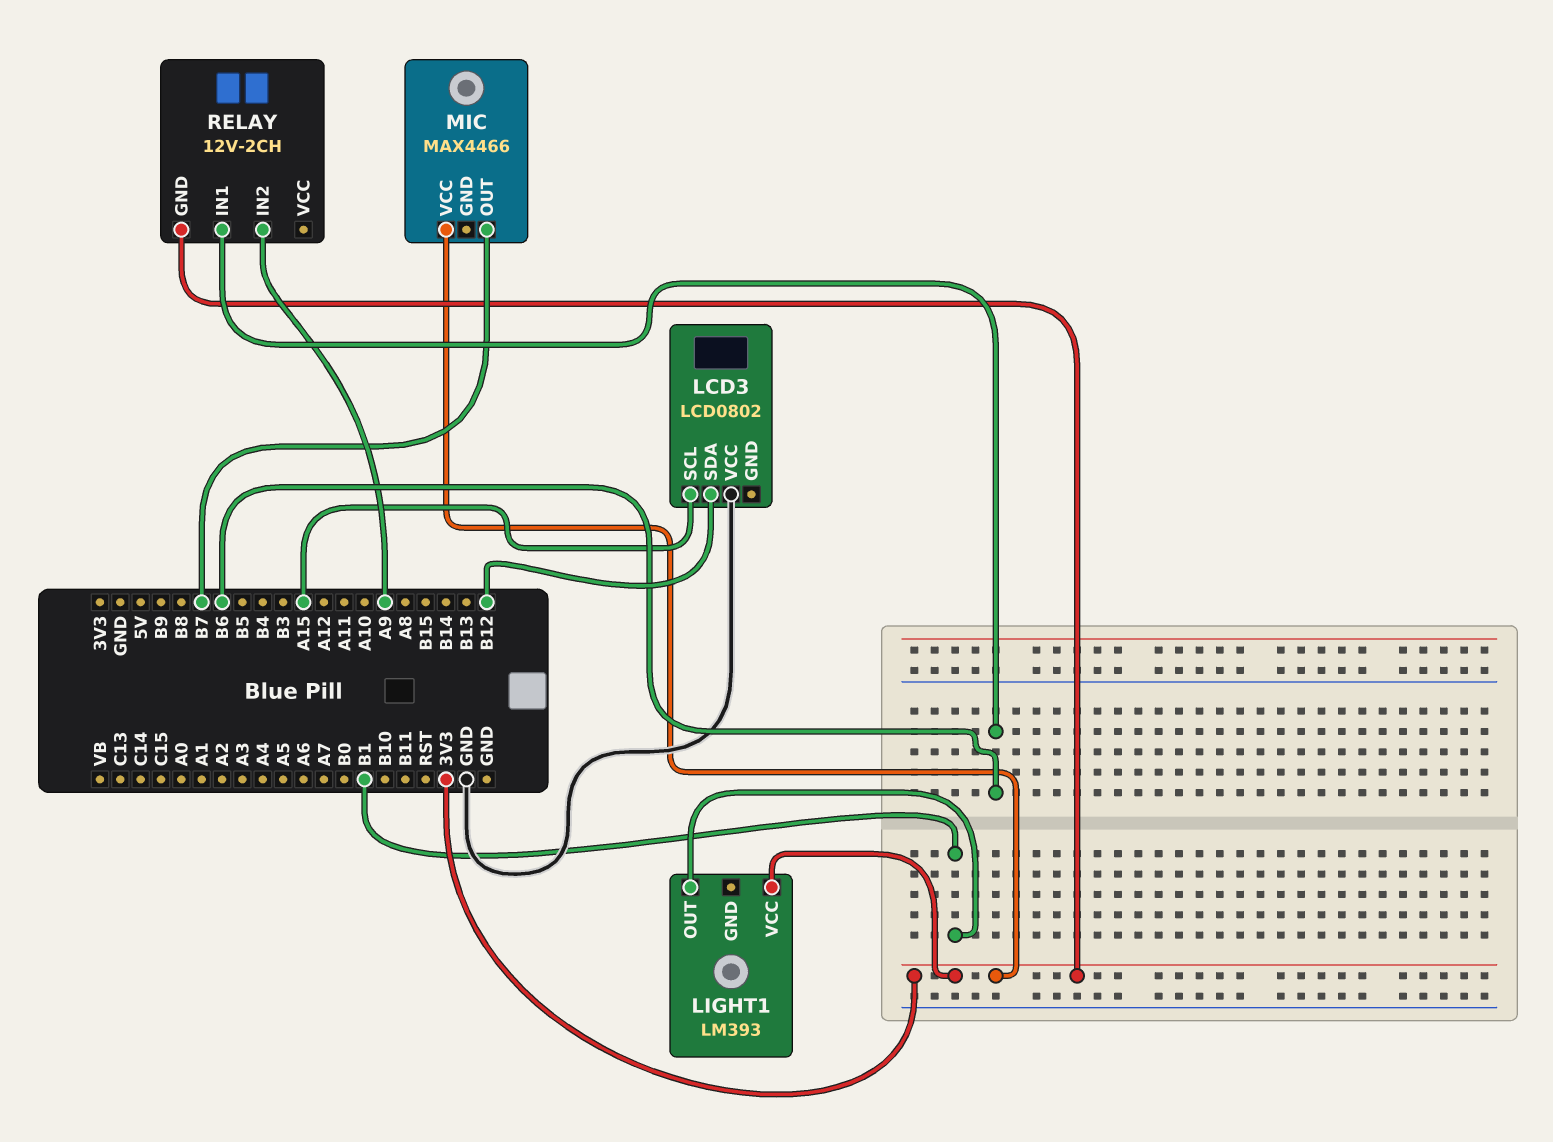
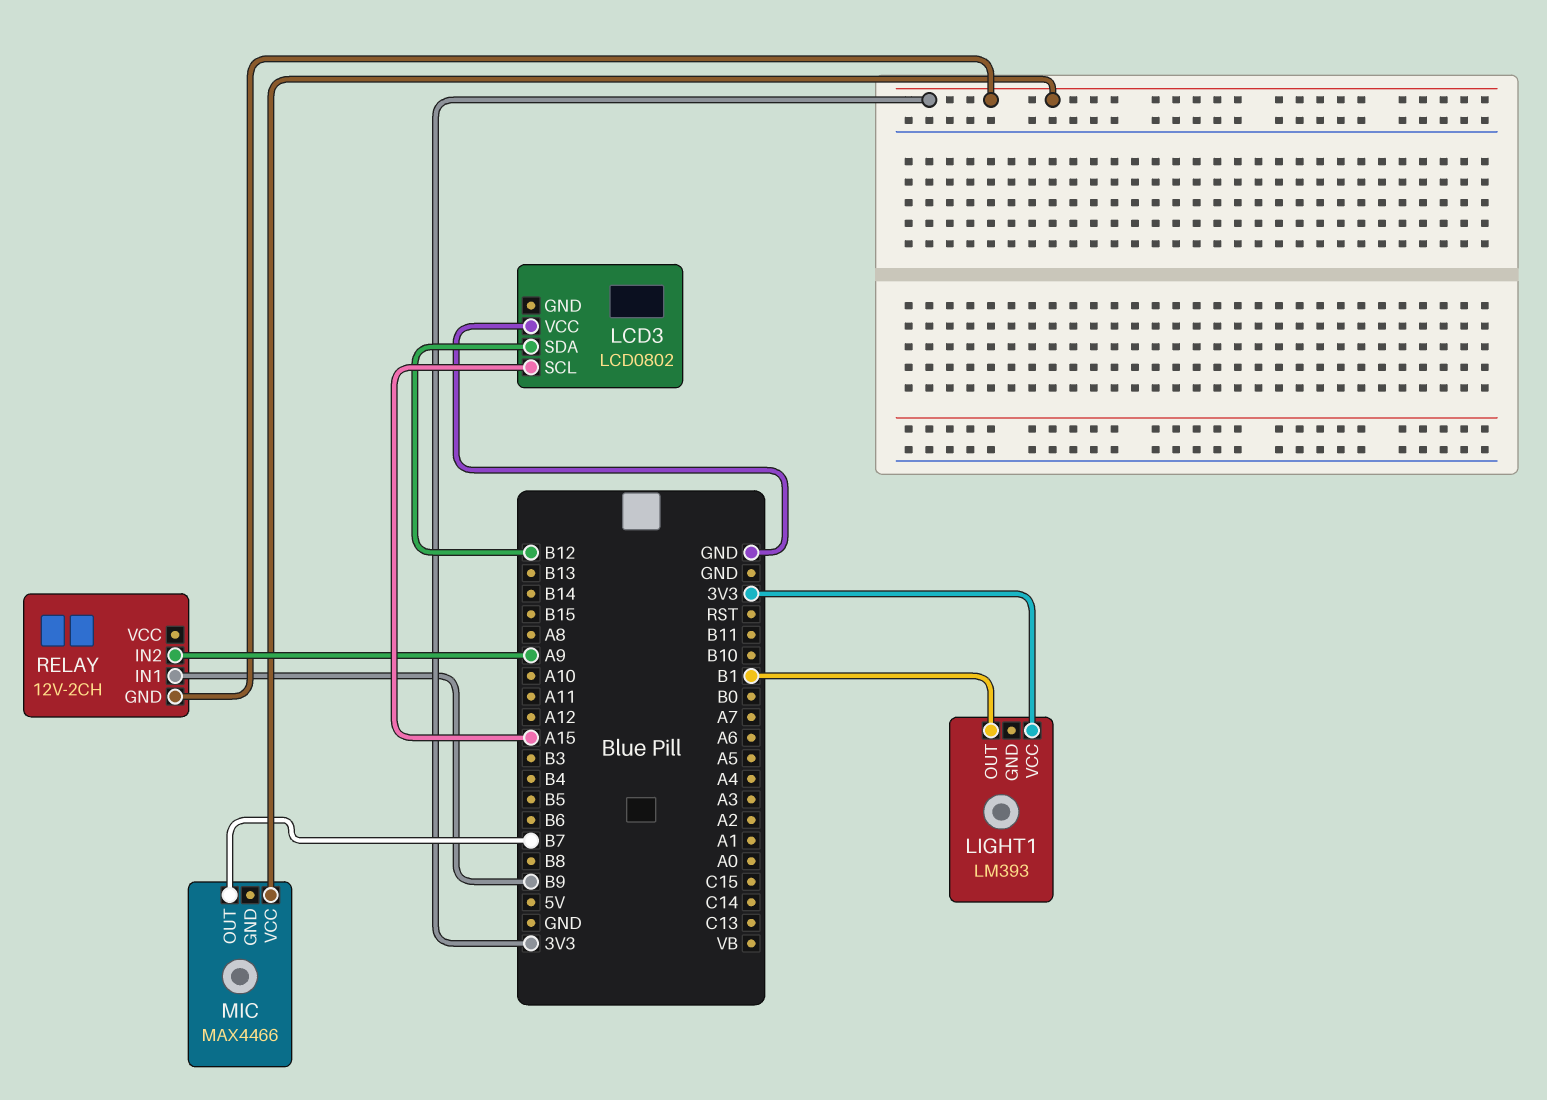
RELAY pin IN1: B6 -> B9

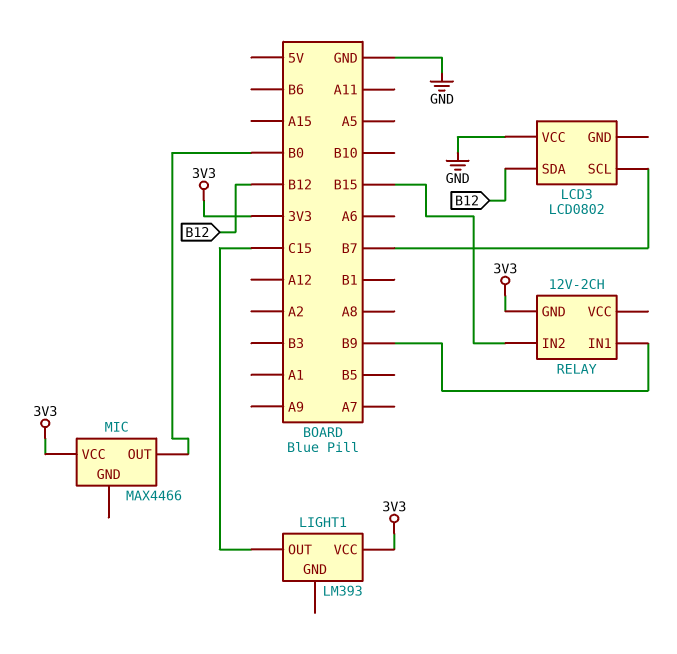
LCD3 pin SCL: A15 -> B7
LIGHT1 pin OUT: B1 -> C15
MIC pin OUT: B7 -> B0
RELAY pin IN2: A9 -> B15

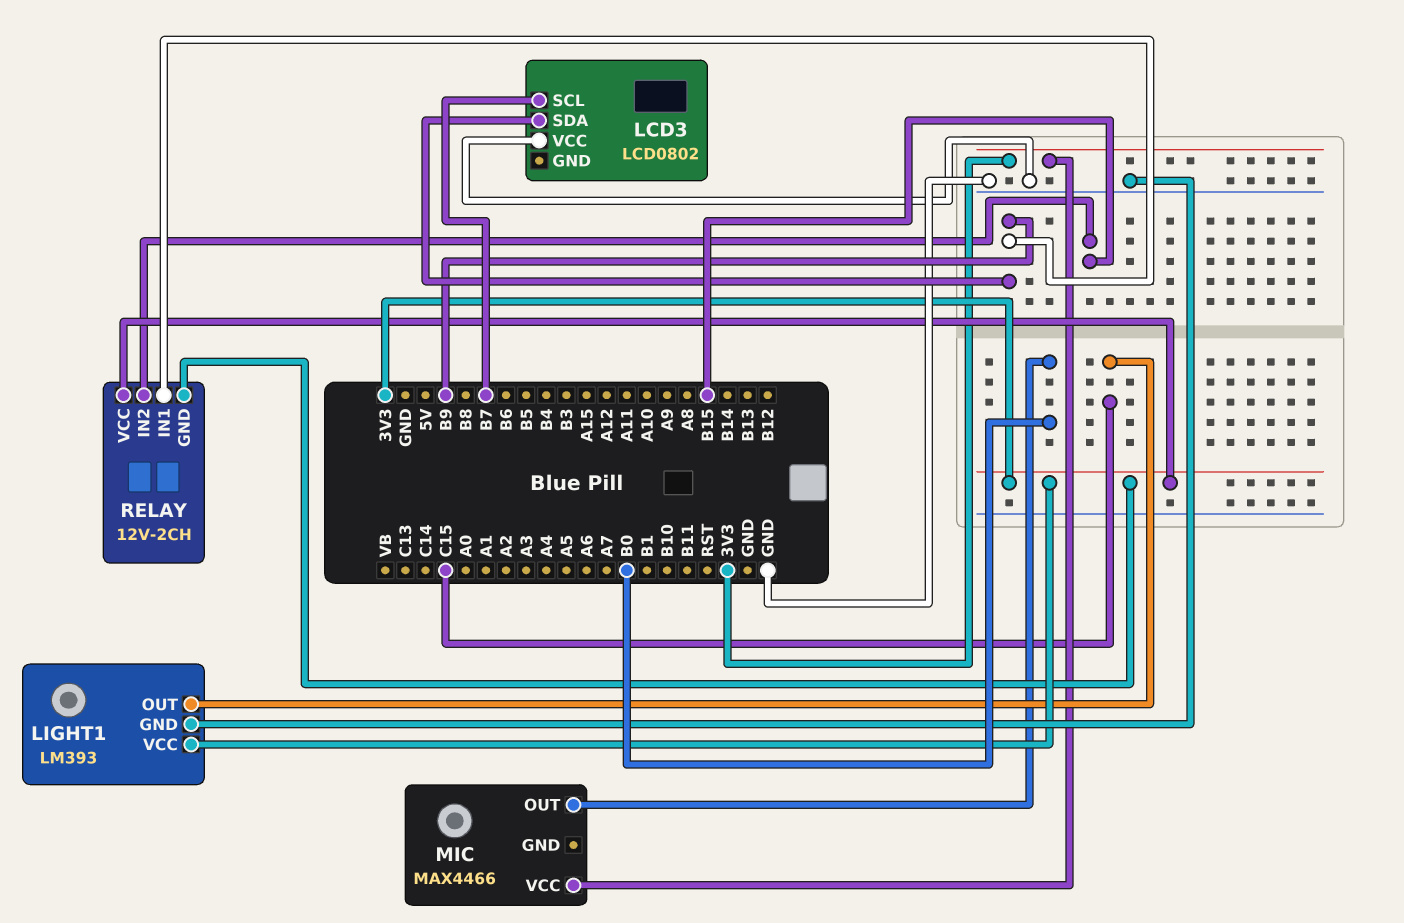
LCD3 pin SDA: B12 -> B9
LIGHT1 pin GND: none -> GND
RELAY pin VCC: none -> 3V3

